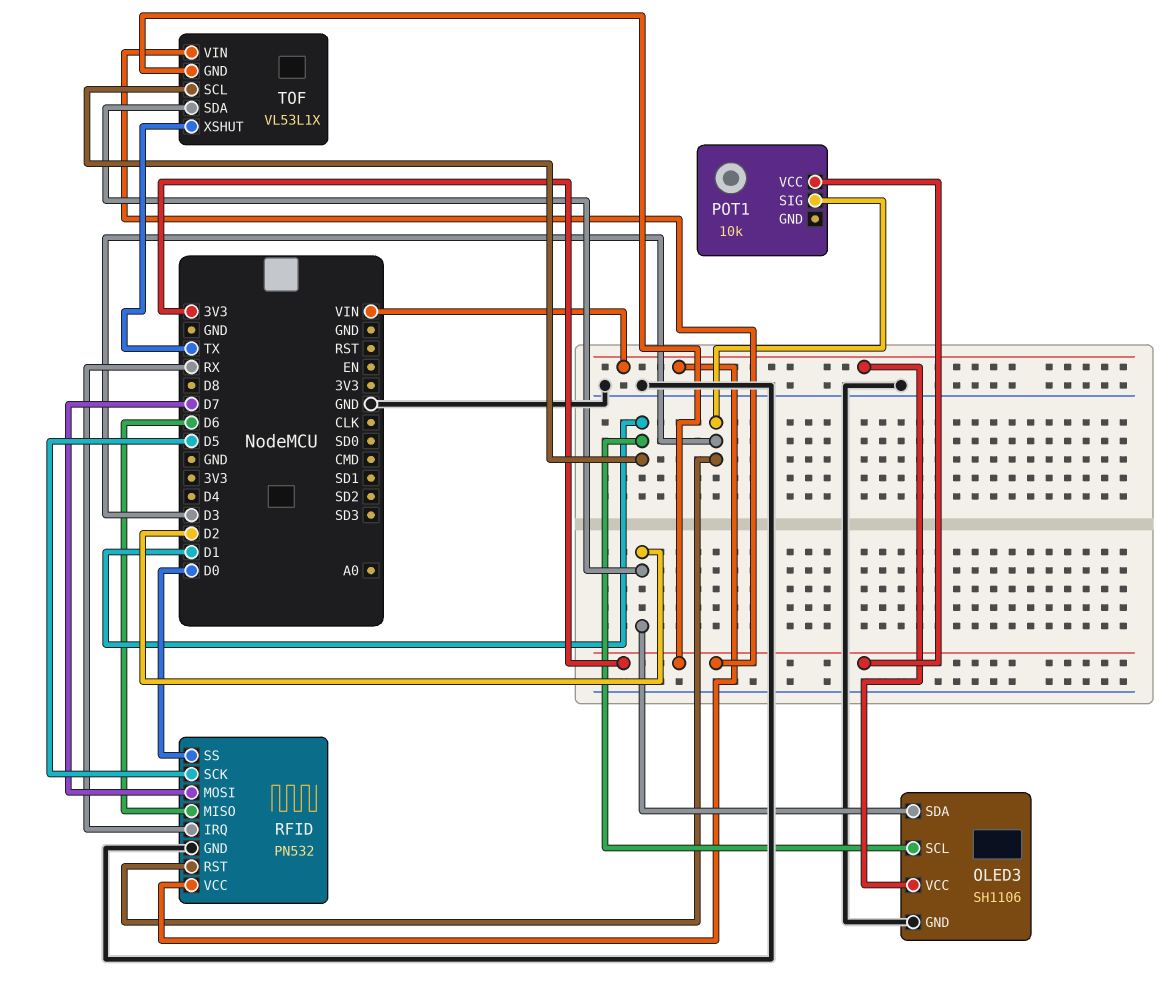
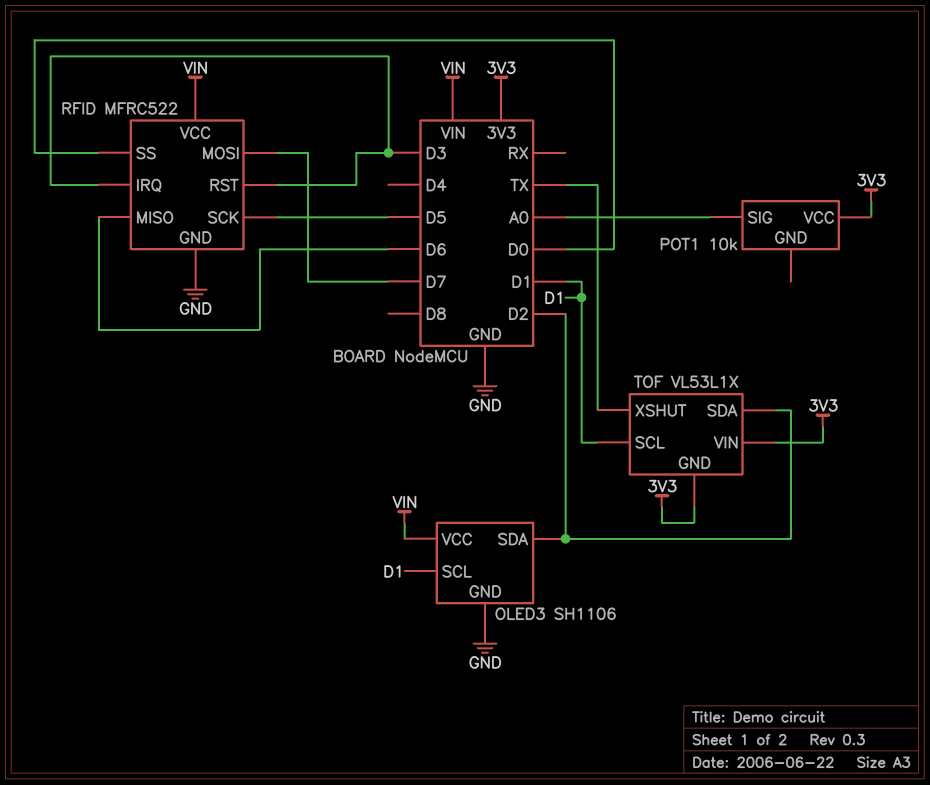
POT1 pin SIG: D3 -> A0
RFID: PN532 -> MFRC522
RFID pin IRQ: RX -> D3

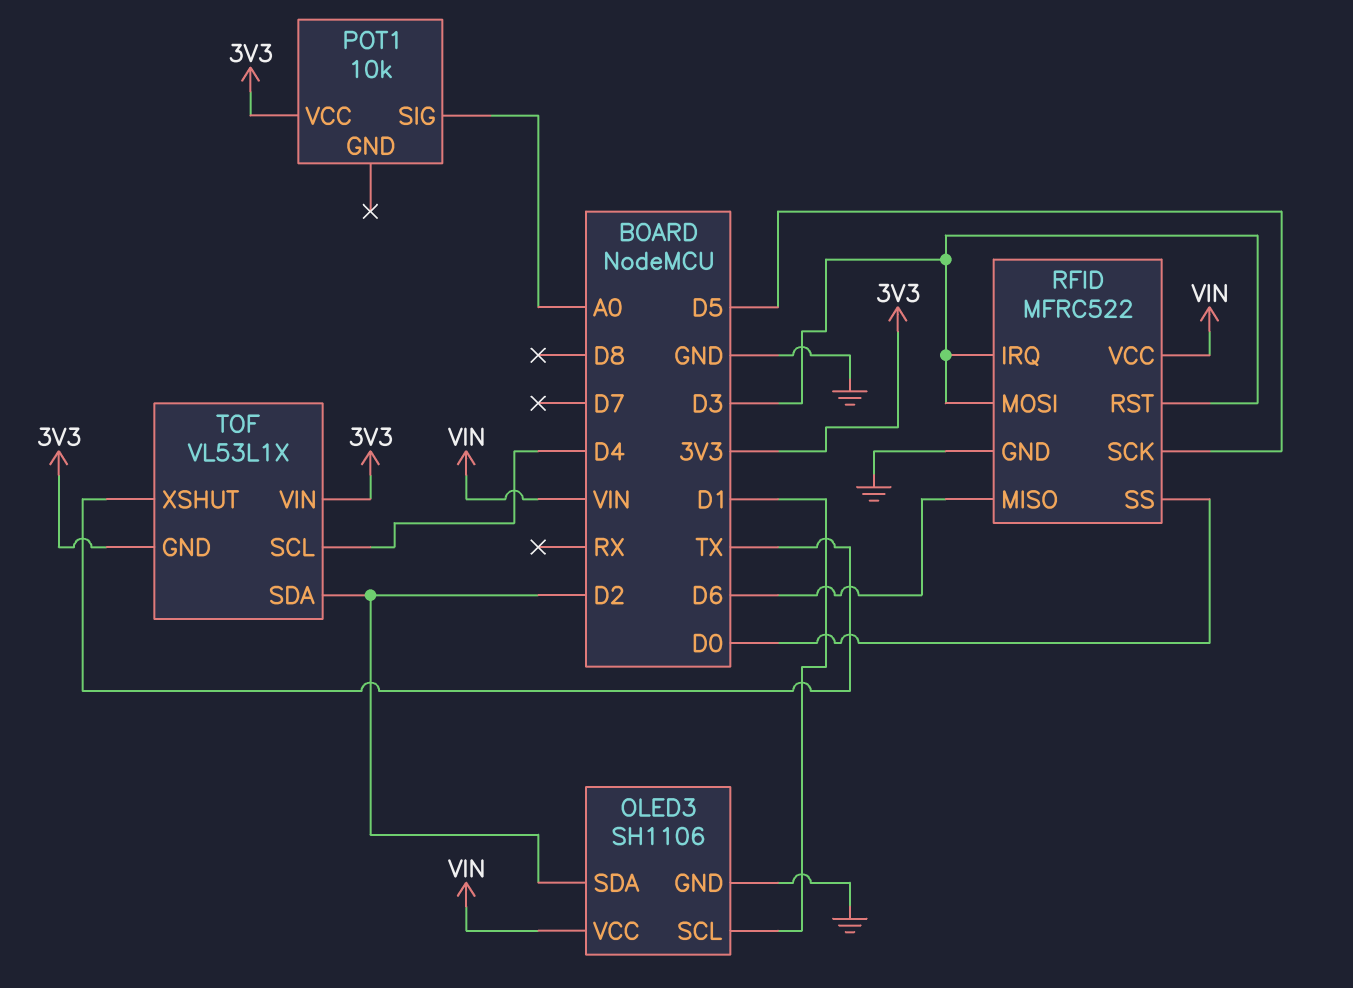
RFID pin MOSI: D7 -> D3
TOF pin SCL: D1 -> D4

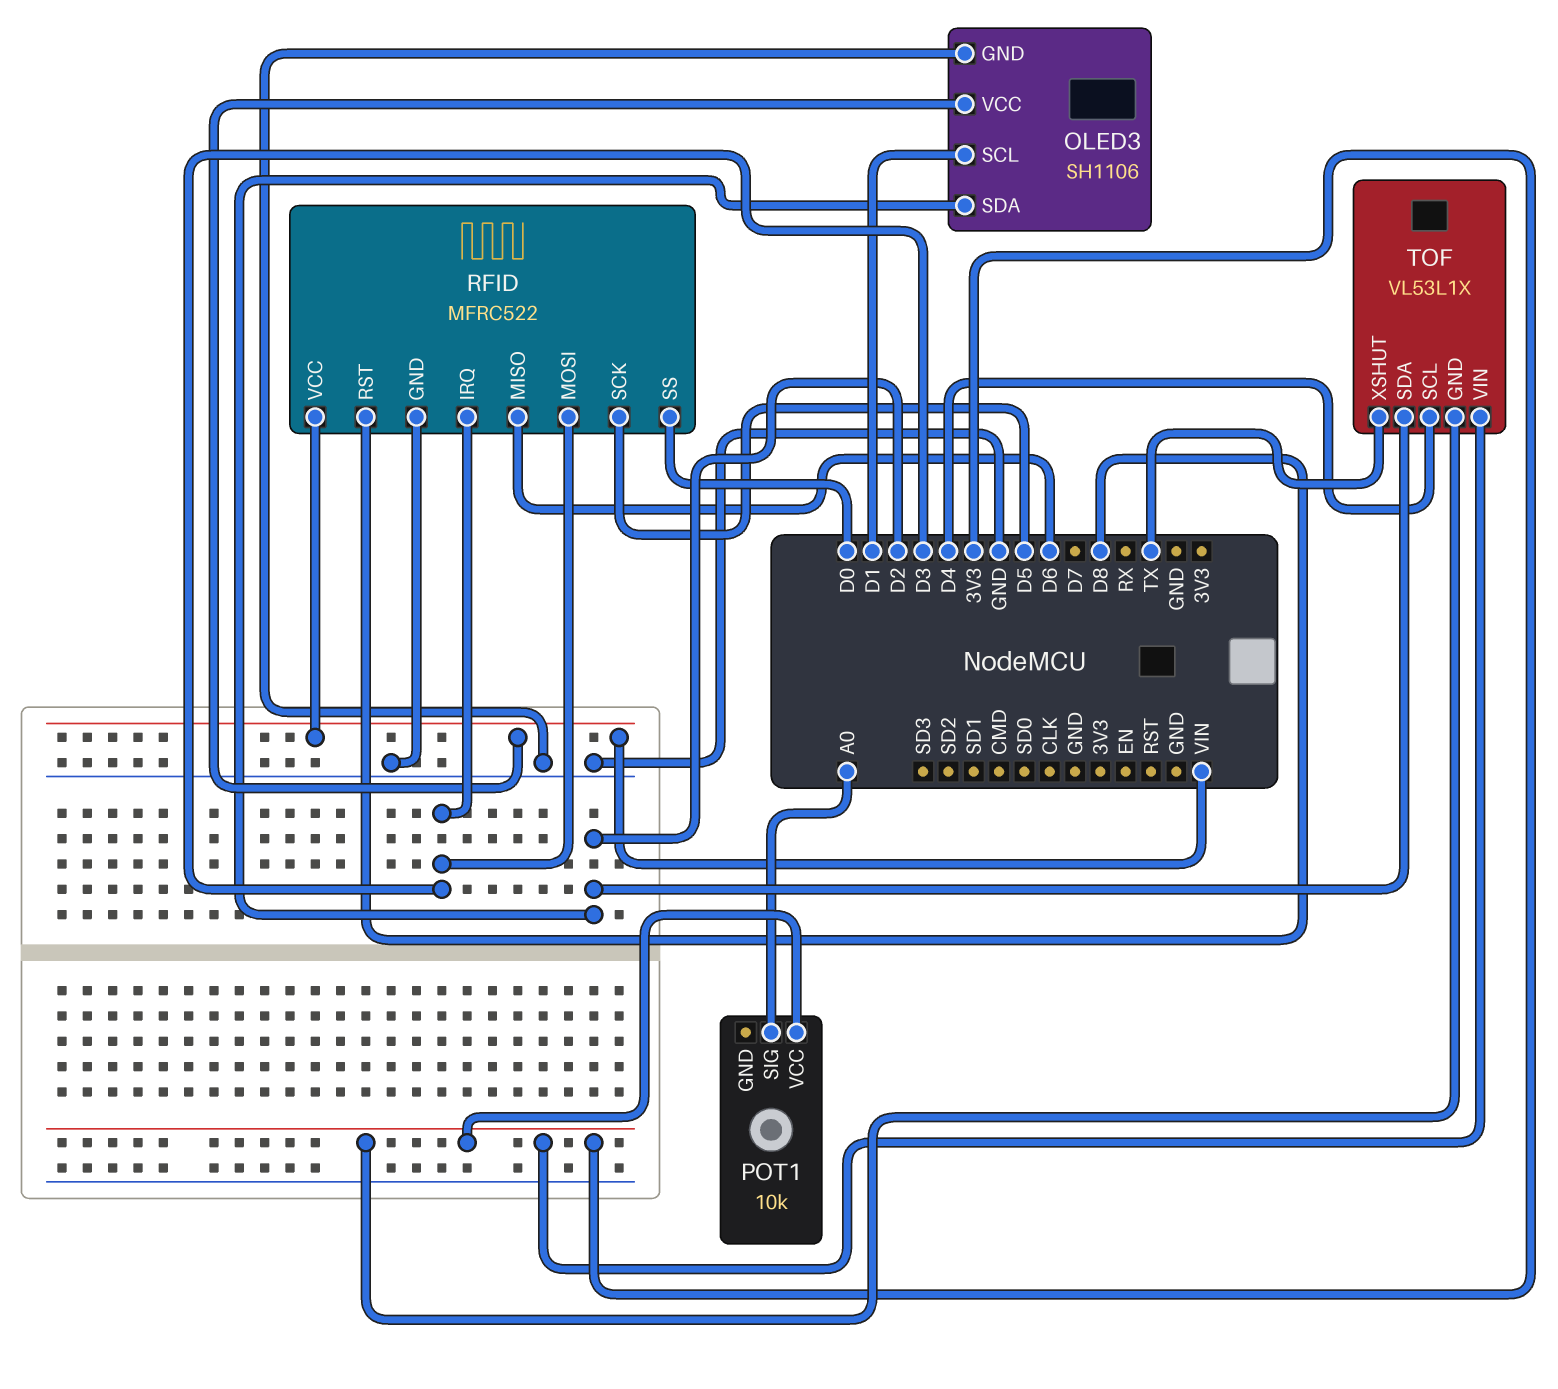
RFID pin RST: D3 -> D8

